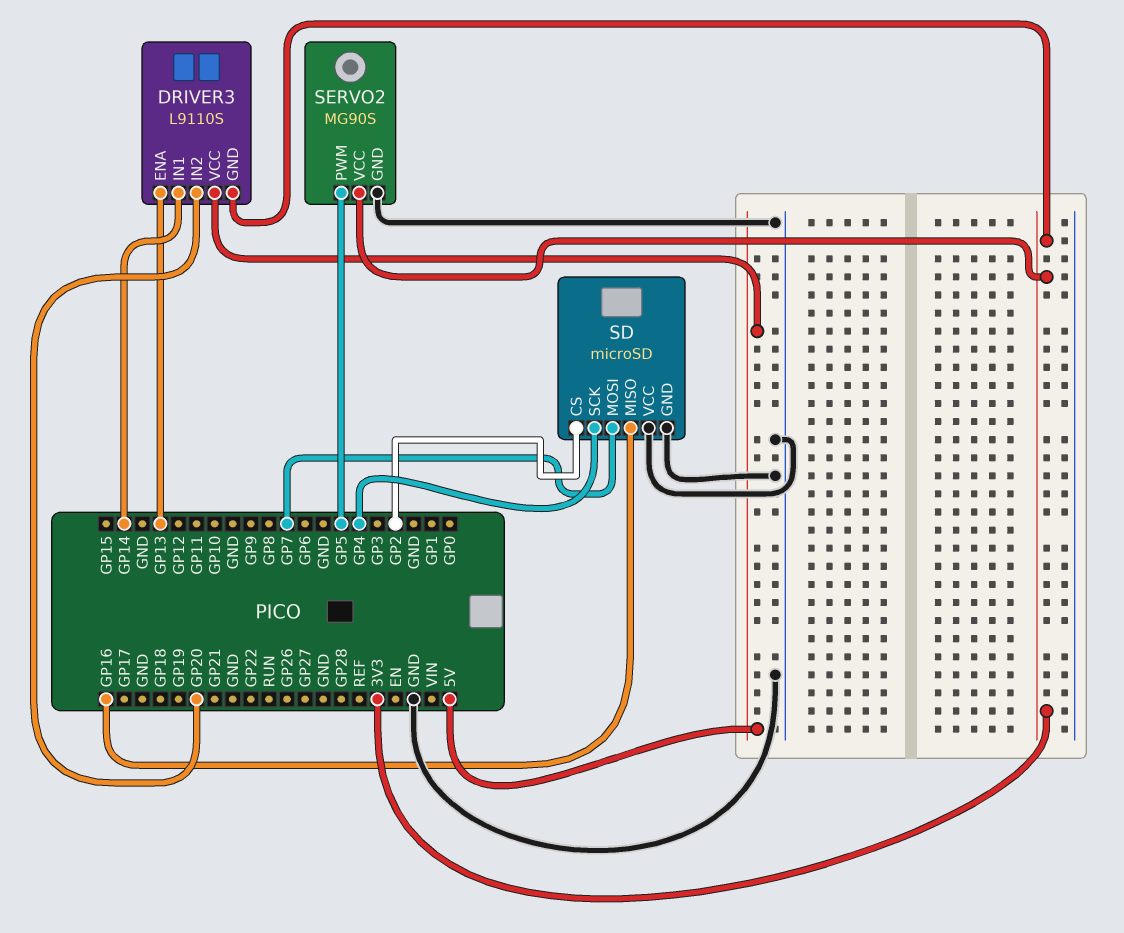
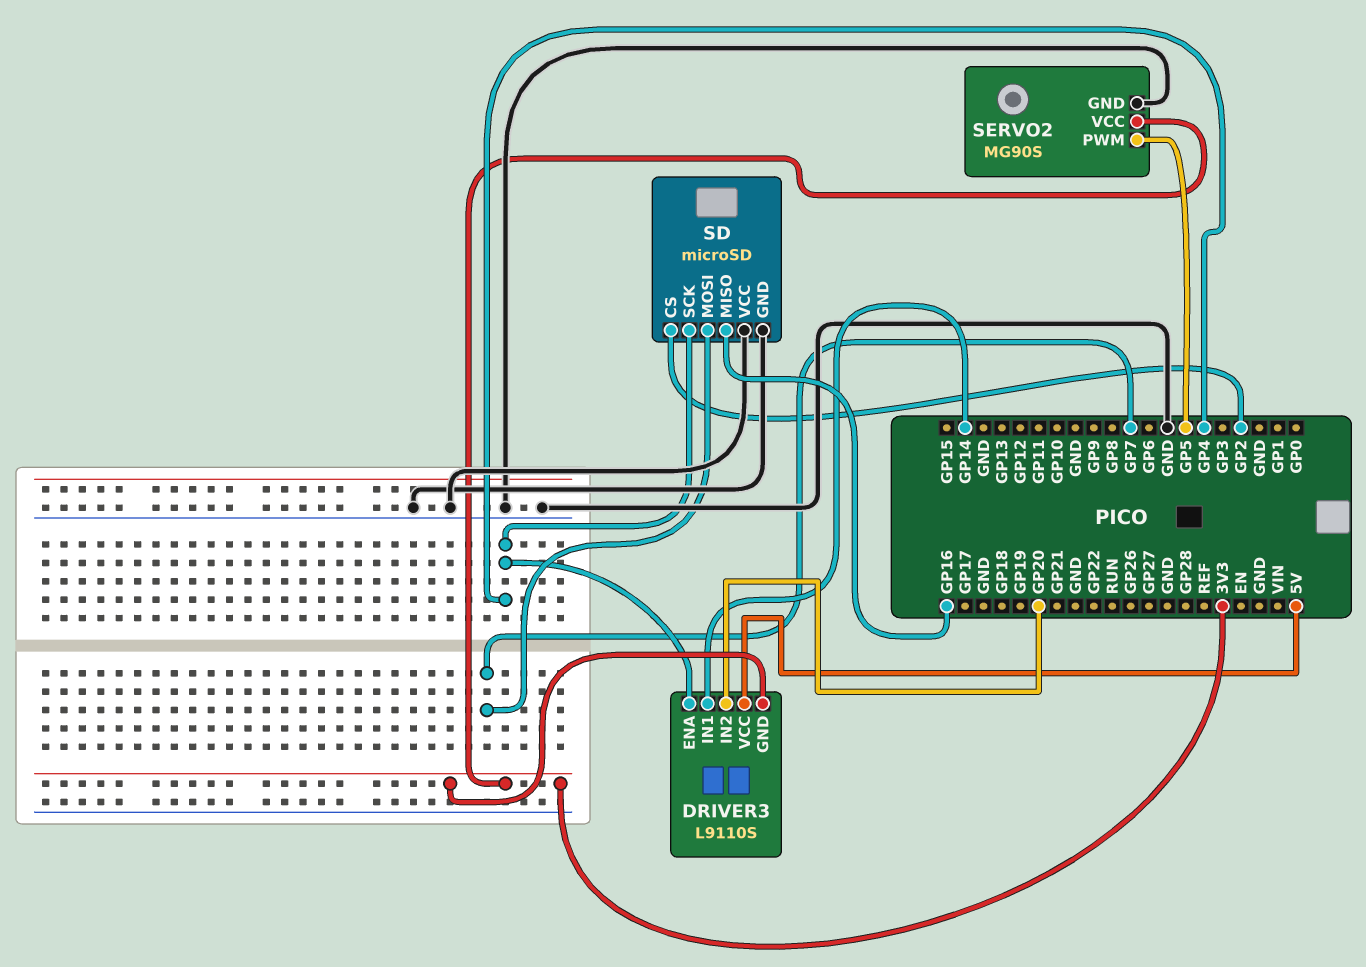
DRIVER3 pin ENA: GP13 -> GP4

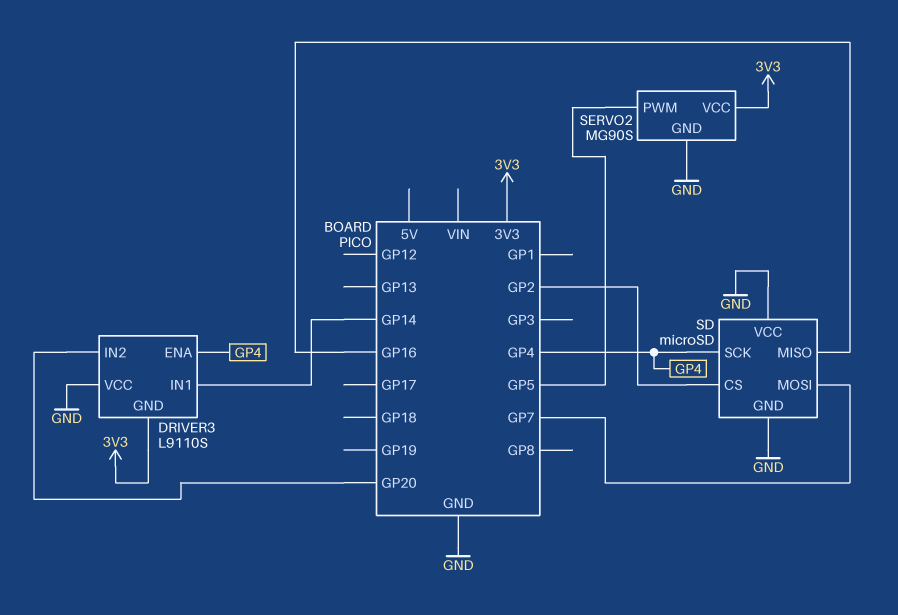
DRIVER3 pin VCC: 5V -> GND

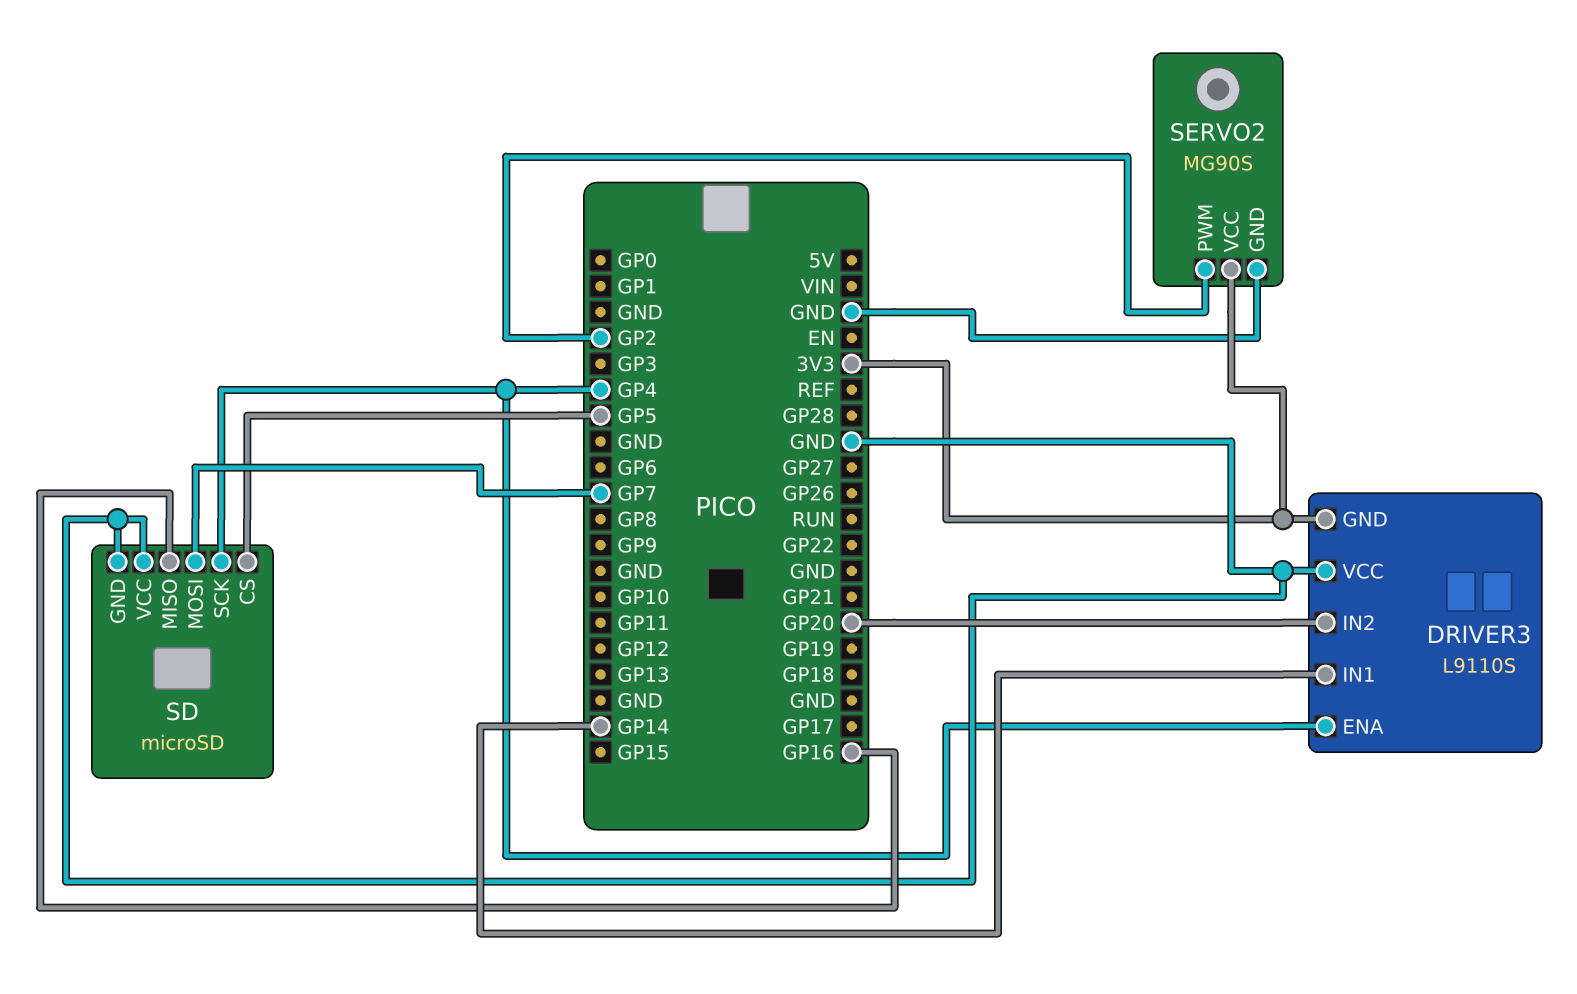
SD pin CS: GP2 -> GP5
SERVO2 pin PWM: GP5 -> GP2

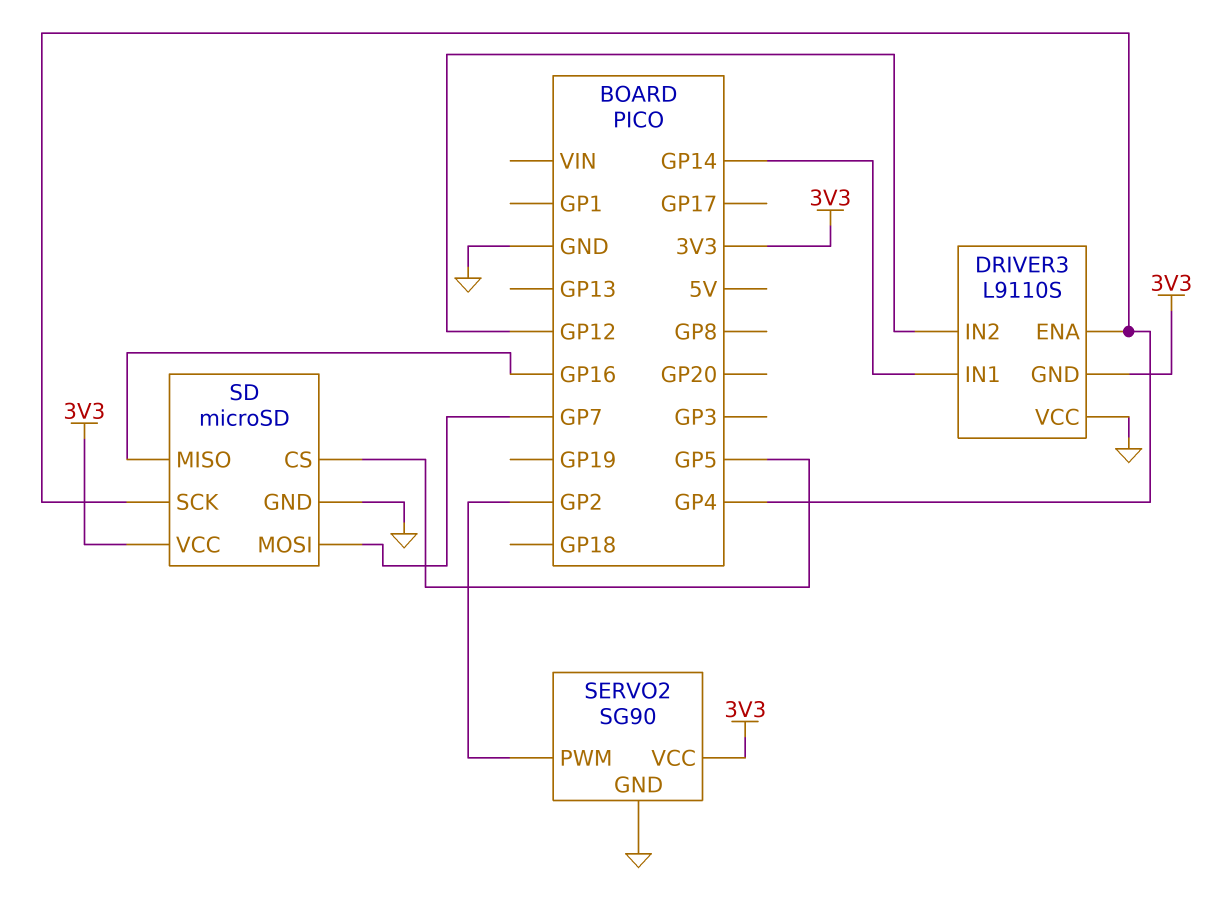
DRIVER3 pin IN2: GP20 -> GP12
SD pin VCC: GND -> 3V3
SERVO2: MG90S -> SG90

